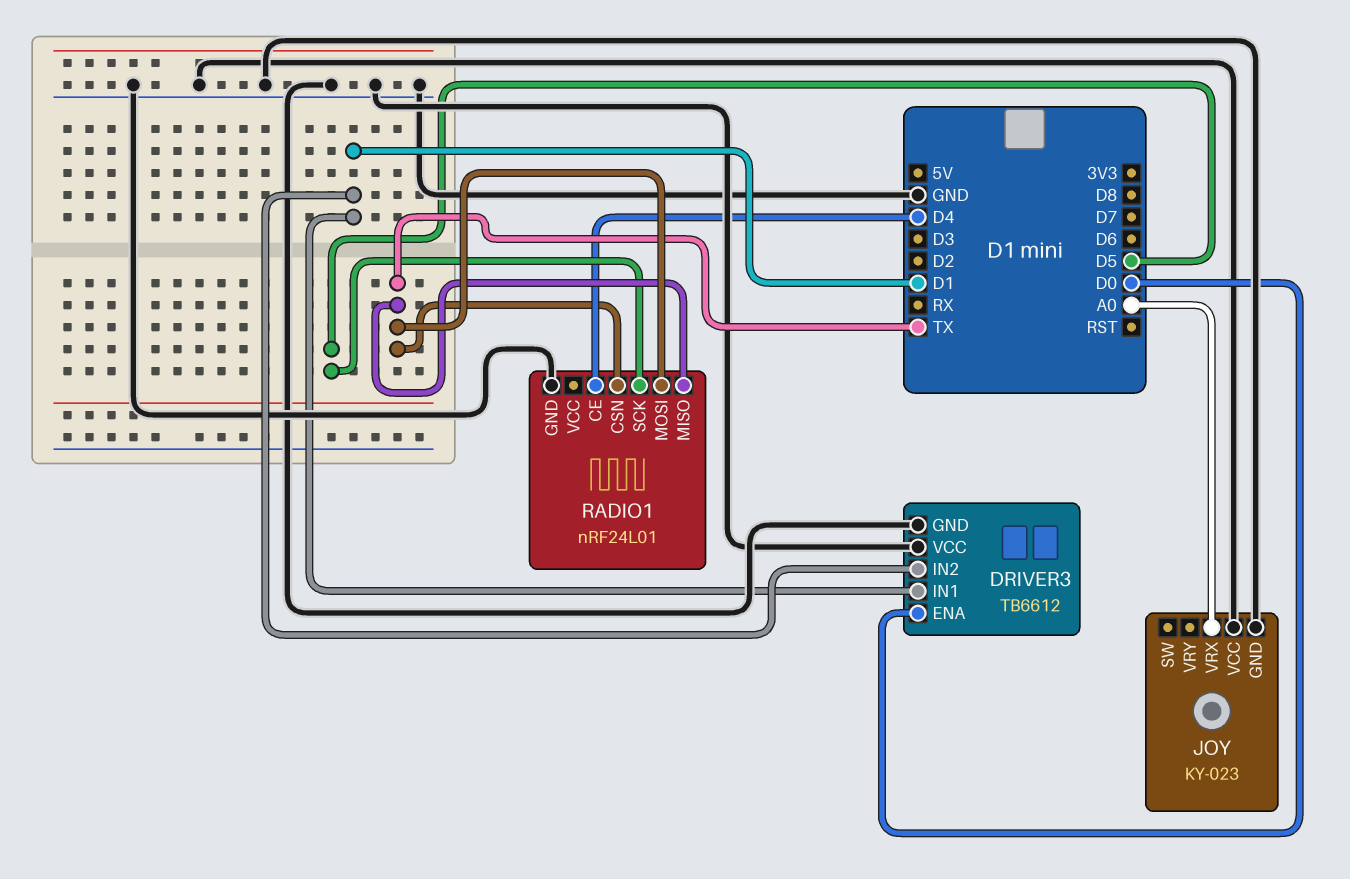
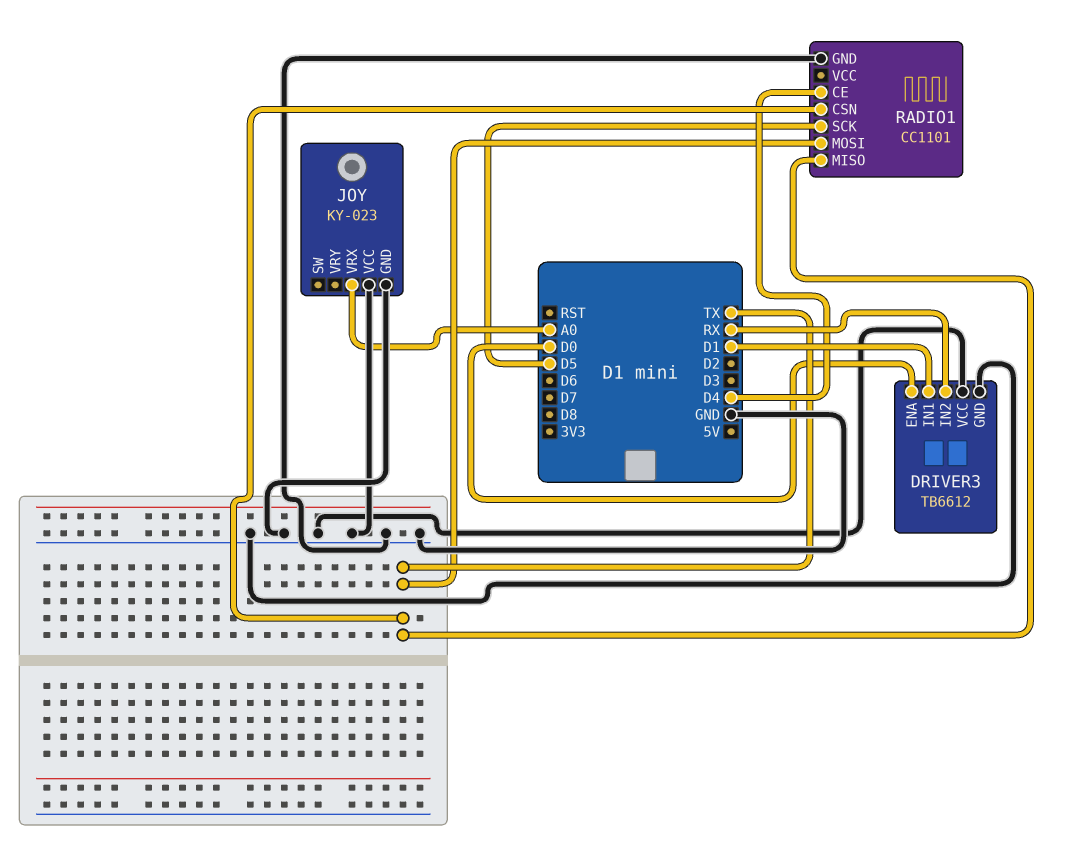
DRIVER3 pin IN2: D1 -> RX
RADIO1: nRF24L01 -> CC1101

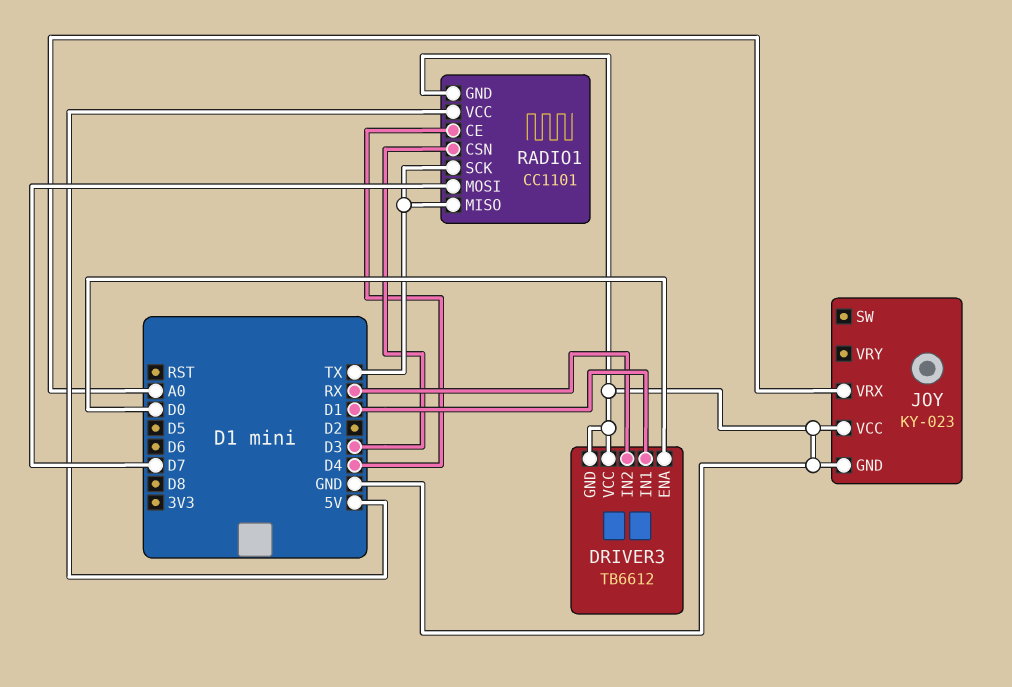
RADIO1 pin CSN: TX -> D3
RADIO1 pin MOSI: TX -> D7
RADIO1 pin SCK: D5 -> TX
RADIO1 pin VCC: none -> 5V

